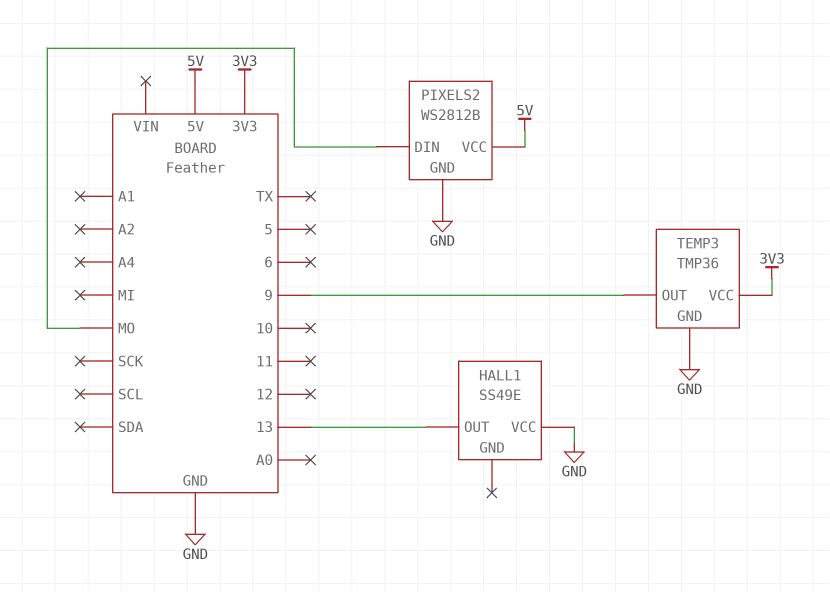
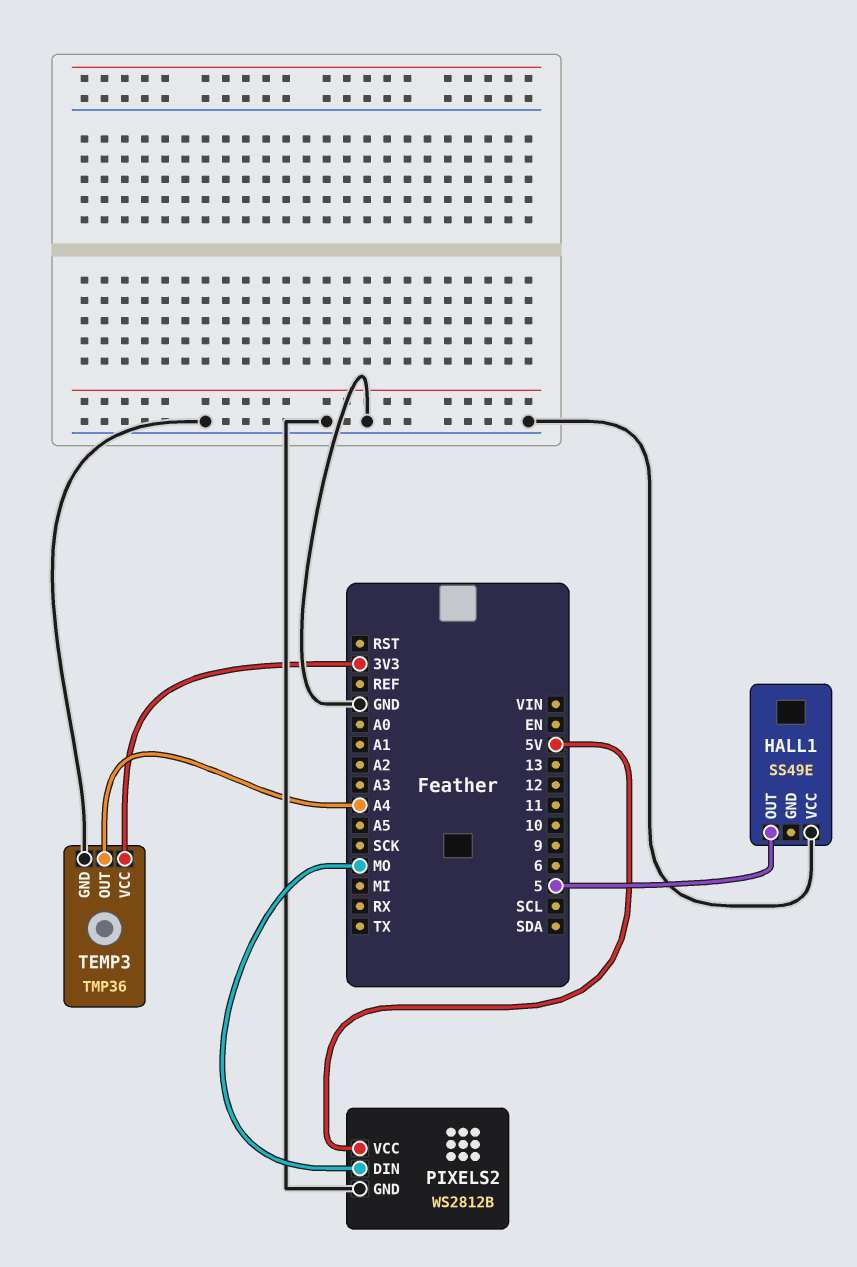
HALL1 pin OUT: 13 -> 5
TEMP3 pin OUT: 9 -> A4

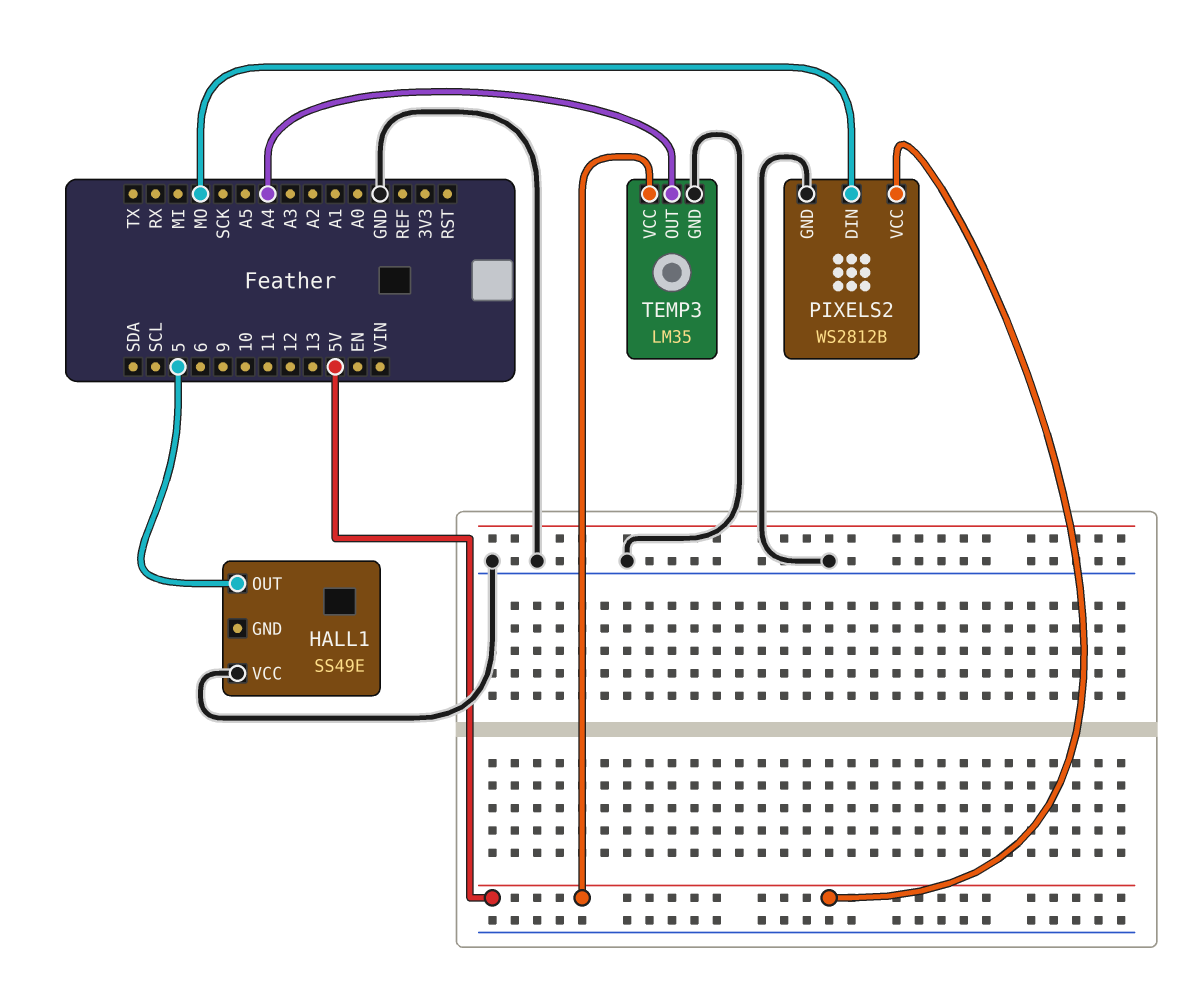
TEMP3: TMP36 -> LM35
TEMP3 pin VCC: 3V3 -> 5V

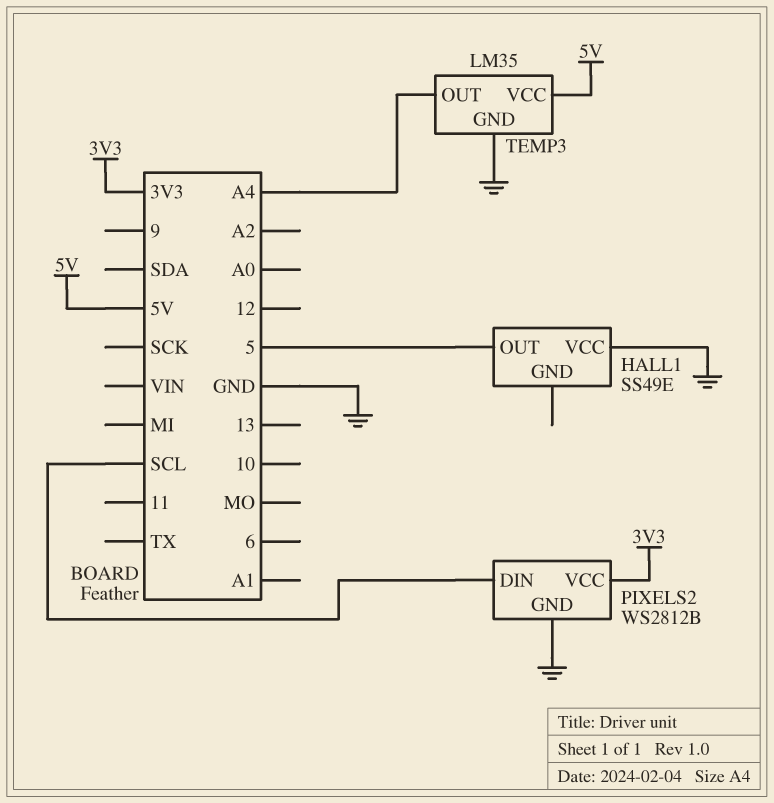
PIXELS2 pin DIN: MO -> SCL
PIXELS2 pin VCC: 5V -> 3V3

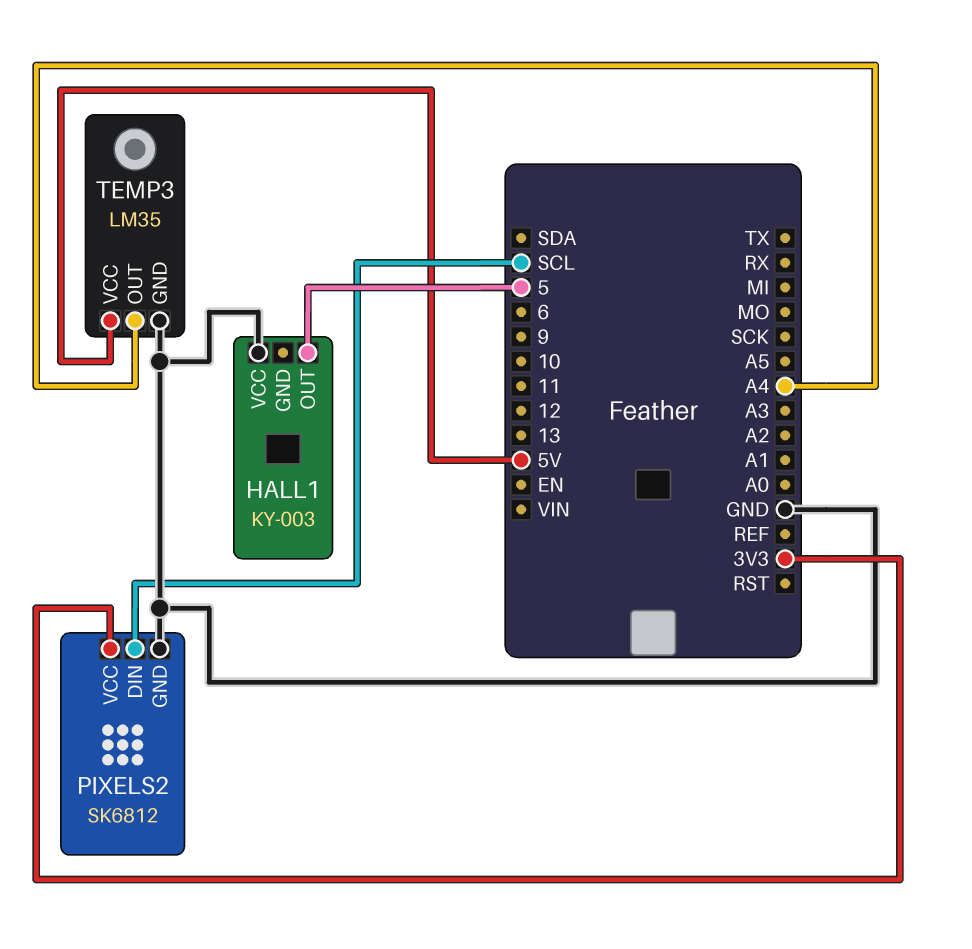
HALL1: SS49E -> KY-003
PIXELS2: WS2812B -> SK6812

